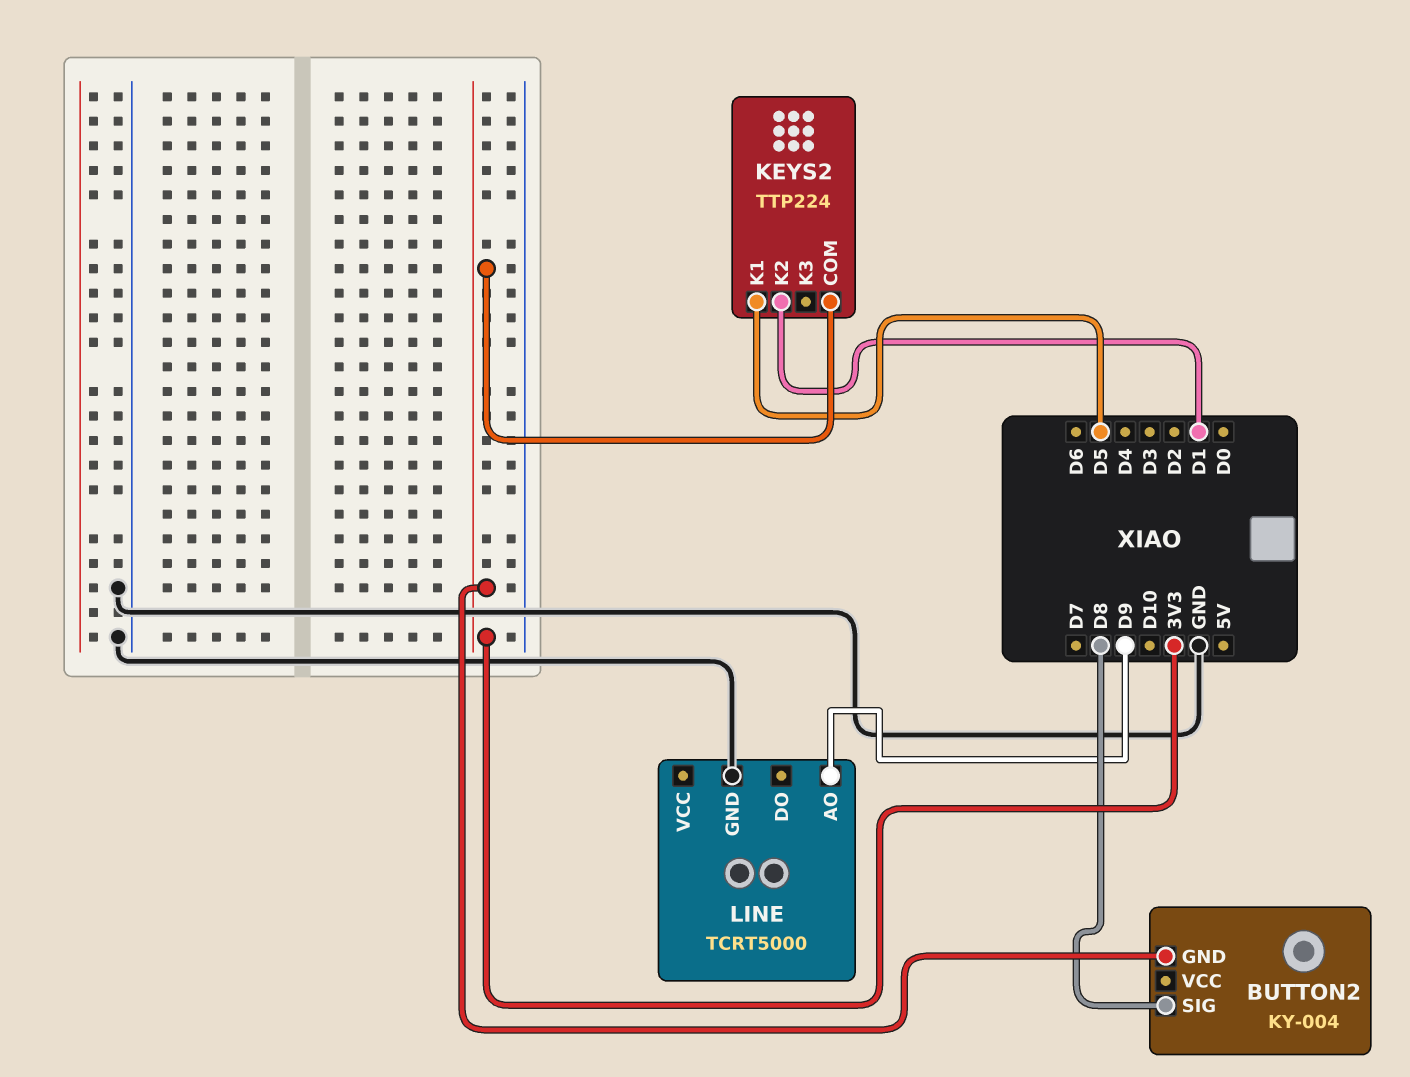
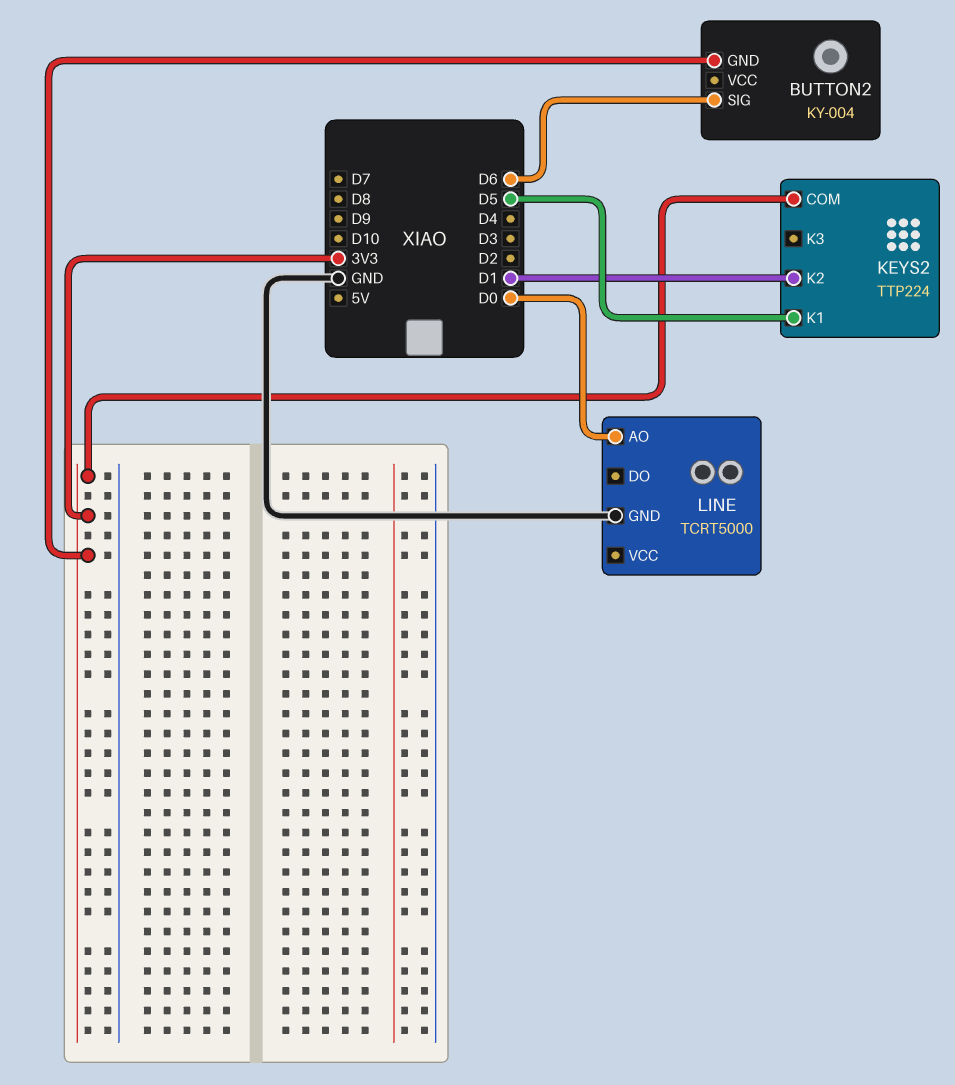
BUTTON2 pin SIG: D8 -> D6
LINE pin AO: D9 -> D0

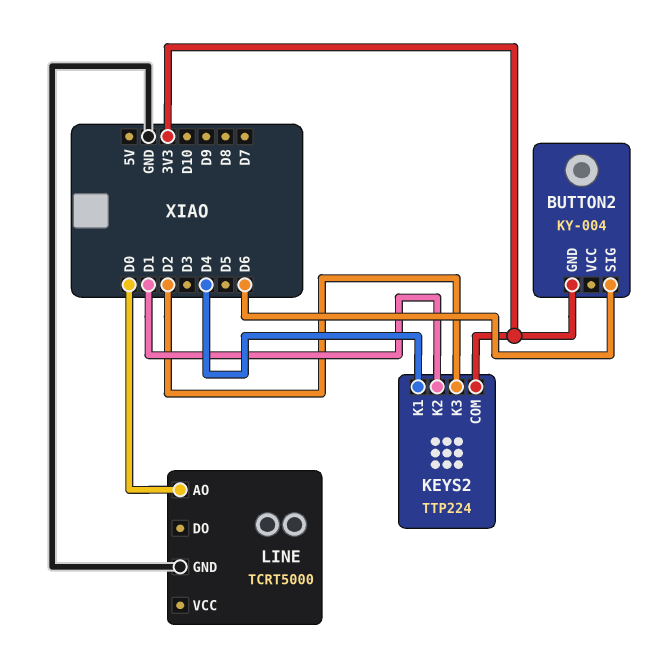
KEYS2 pin K1: D5 -> D4
KEYS2 pin K3: none -> D2

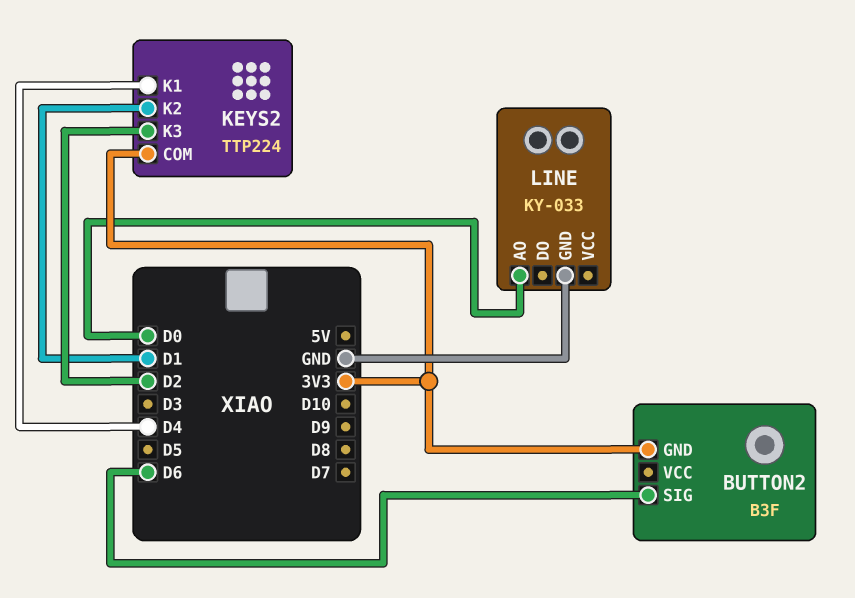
BUTTON2: KY-004 -> B3F
LINE: TCRT5000 -> KY-033

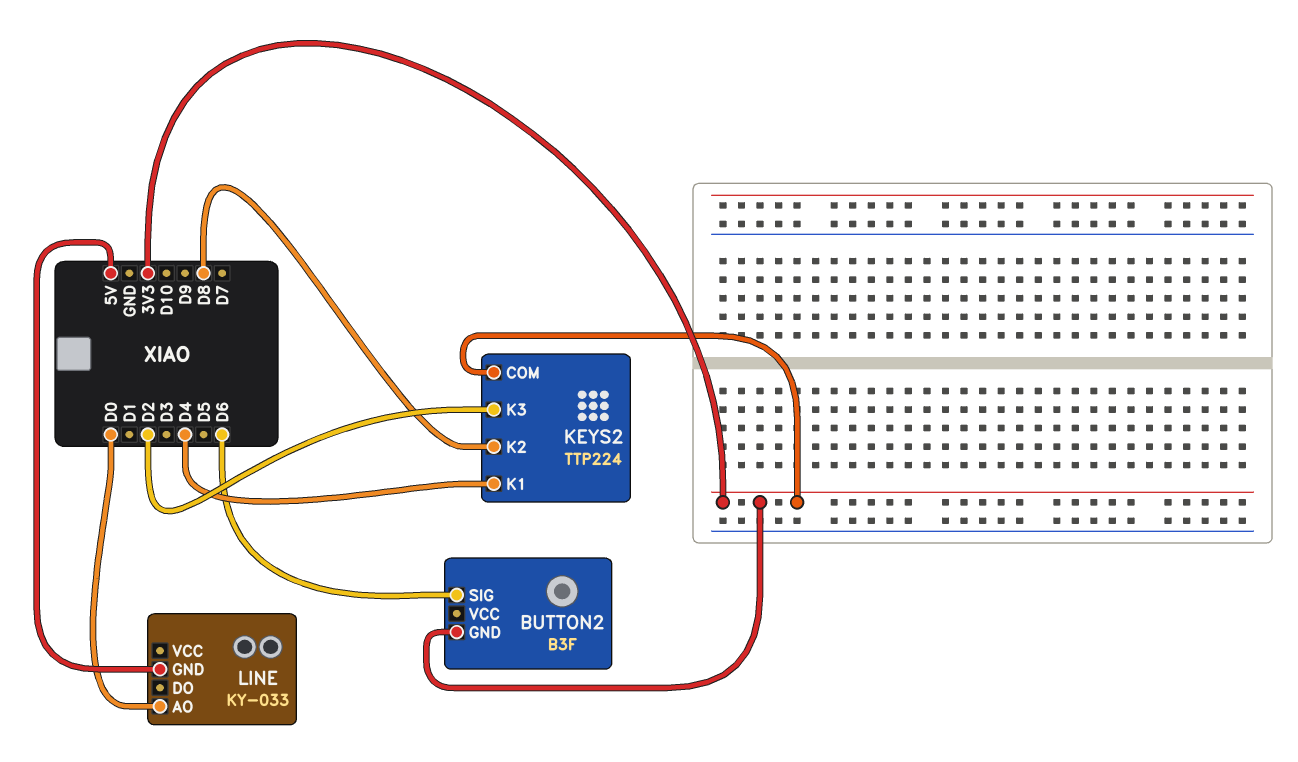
KEYS2 pin K2: D1 -> D8
LINE pin GND: GND -> 5V

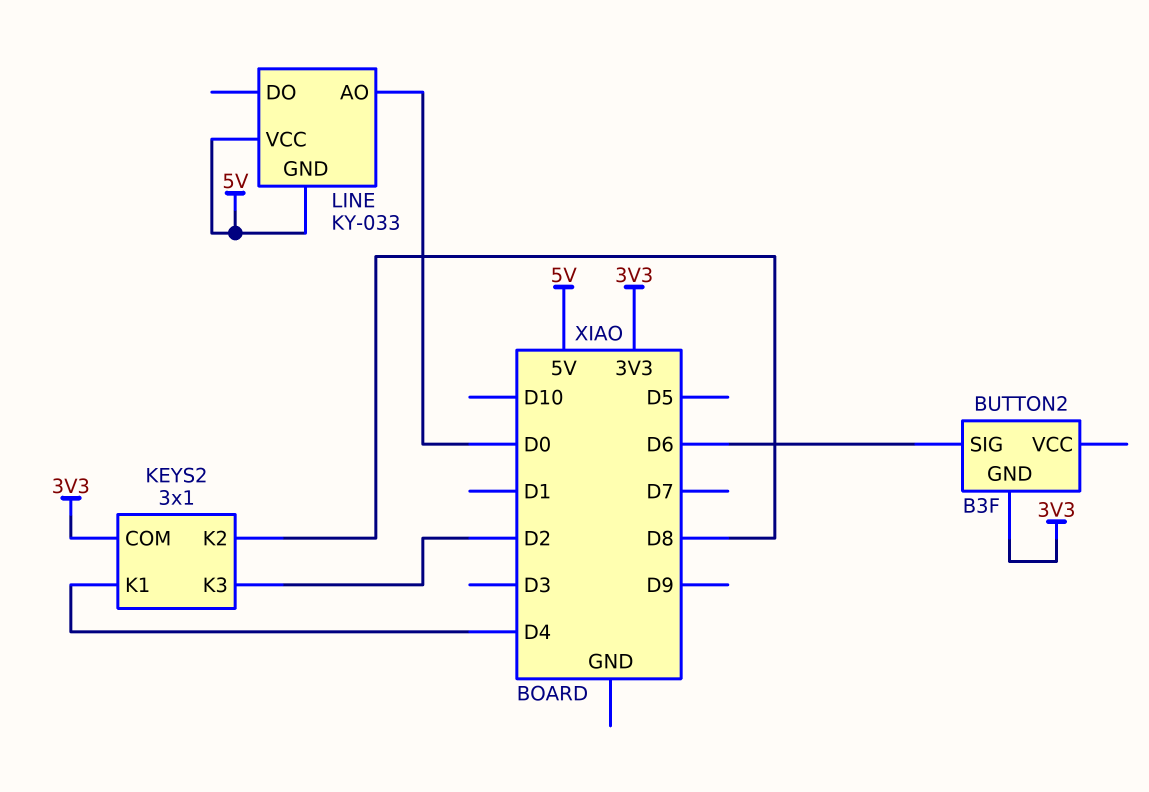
KEYS2: TTP224 -> 3x1
LINE pin VCC: none -> 5V

